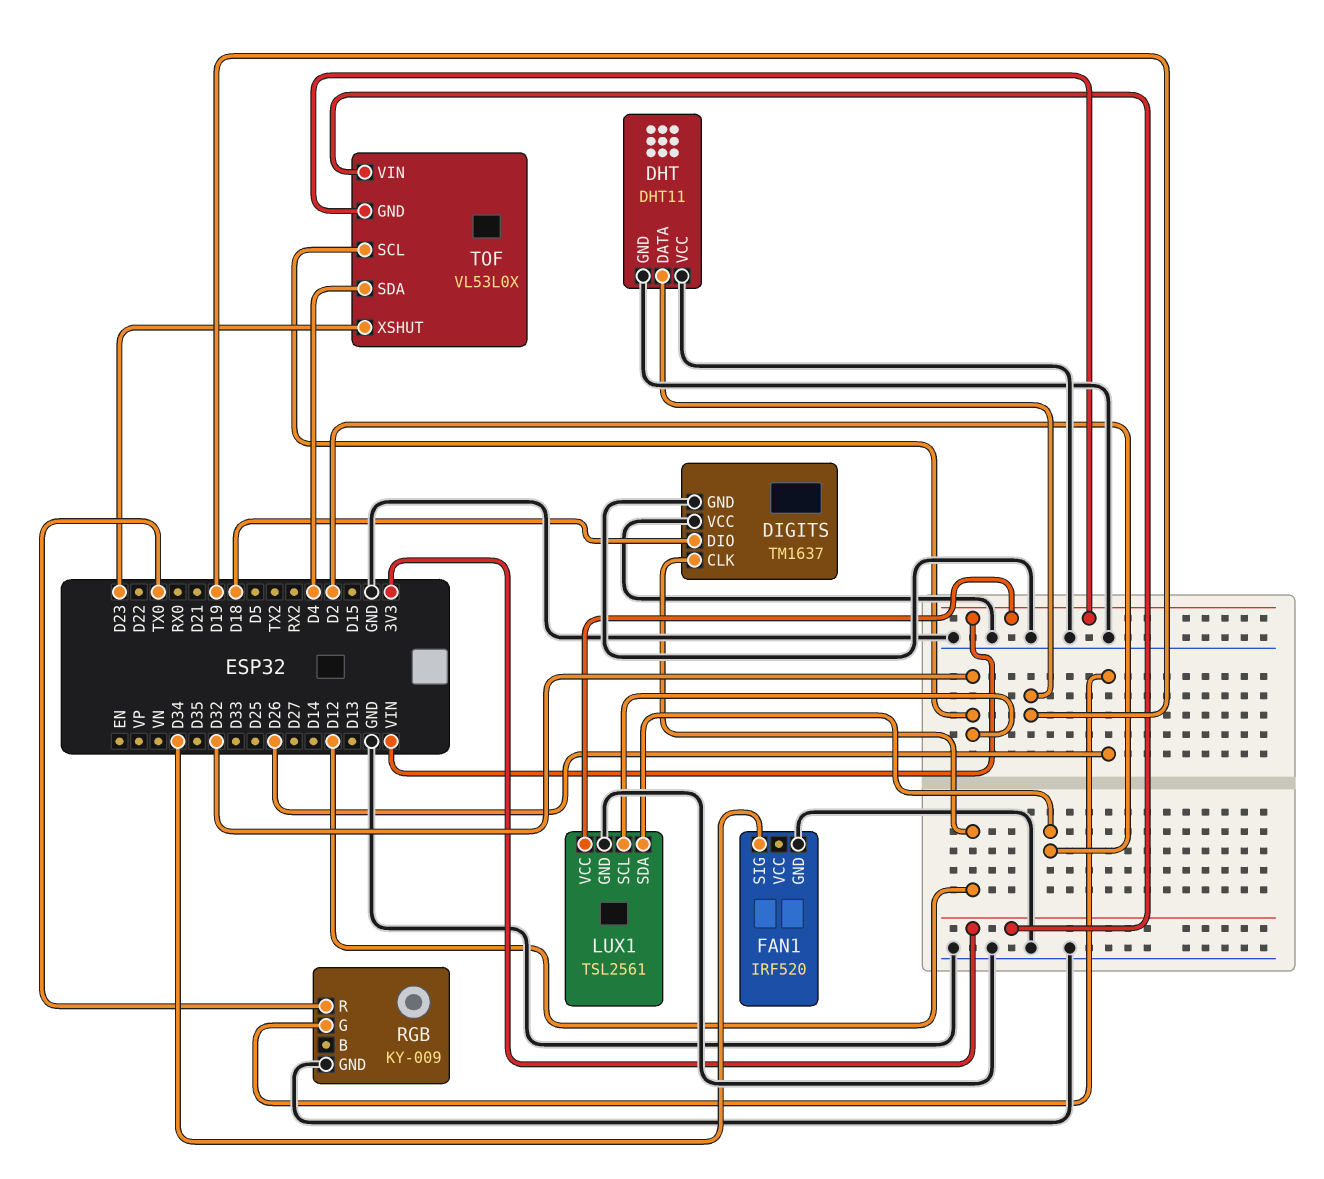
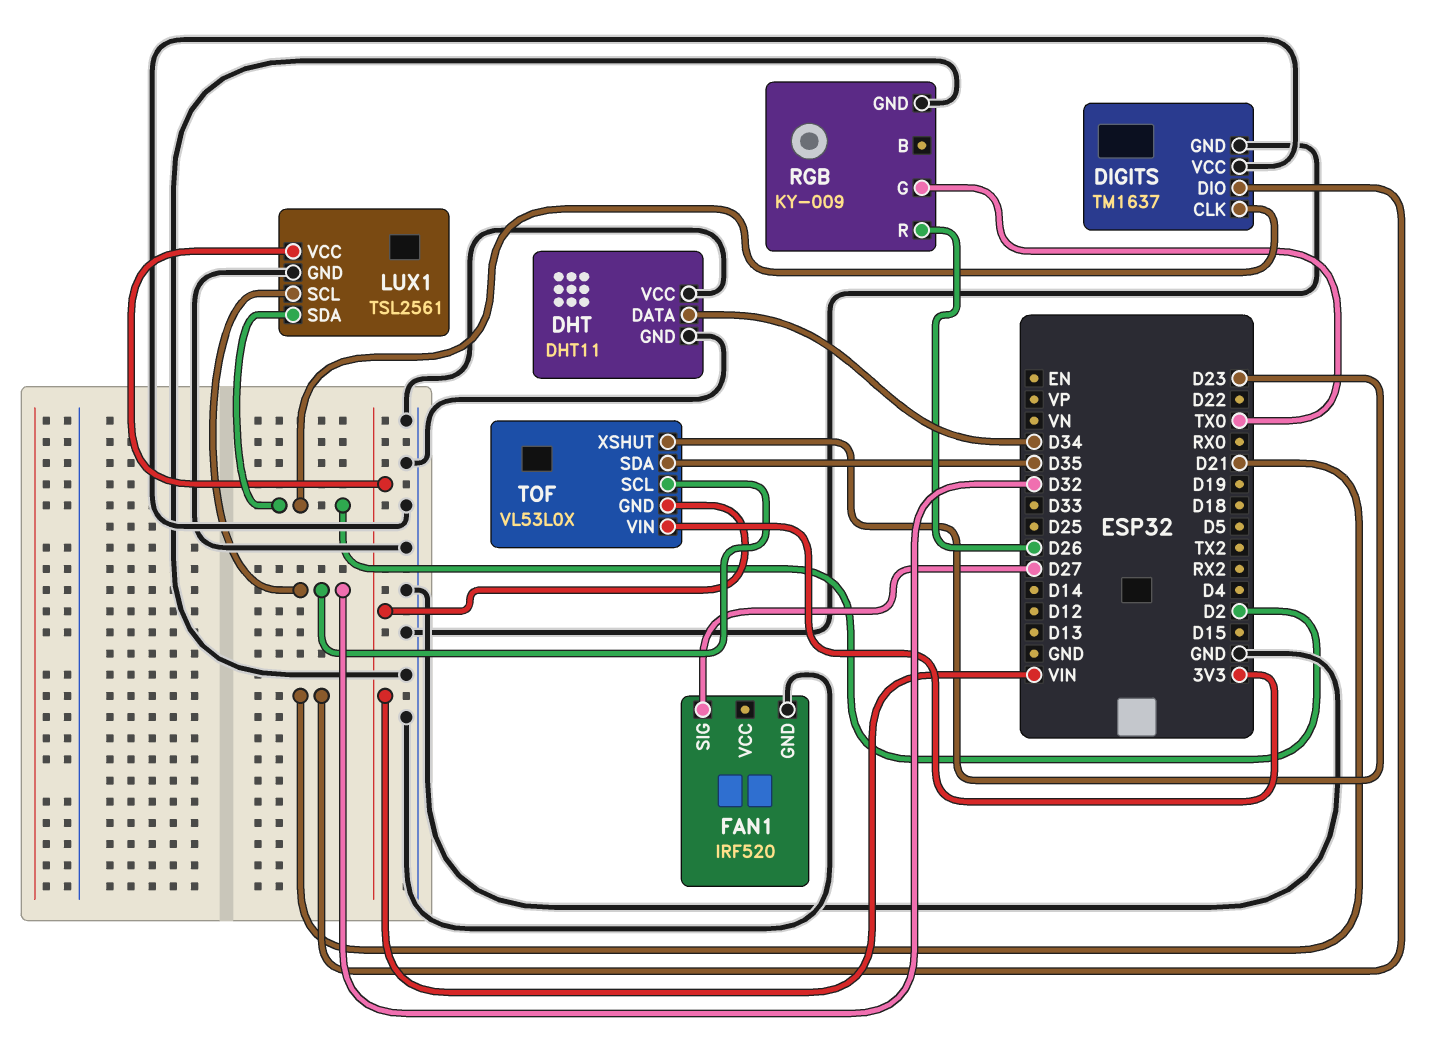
DHT pin DATA: D19 -> D34
DIGITS pin CLK: D12 -> D2
DIGITS pin DIO: D18 -> D21
FAN1 pin SIG: D34 -> D27
RGB pin G: D26 -> TX0
RGB pin R: TX0 -> D26
TOF pin SDA: D4 -> D35

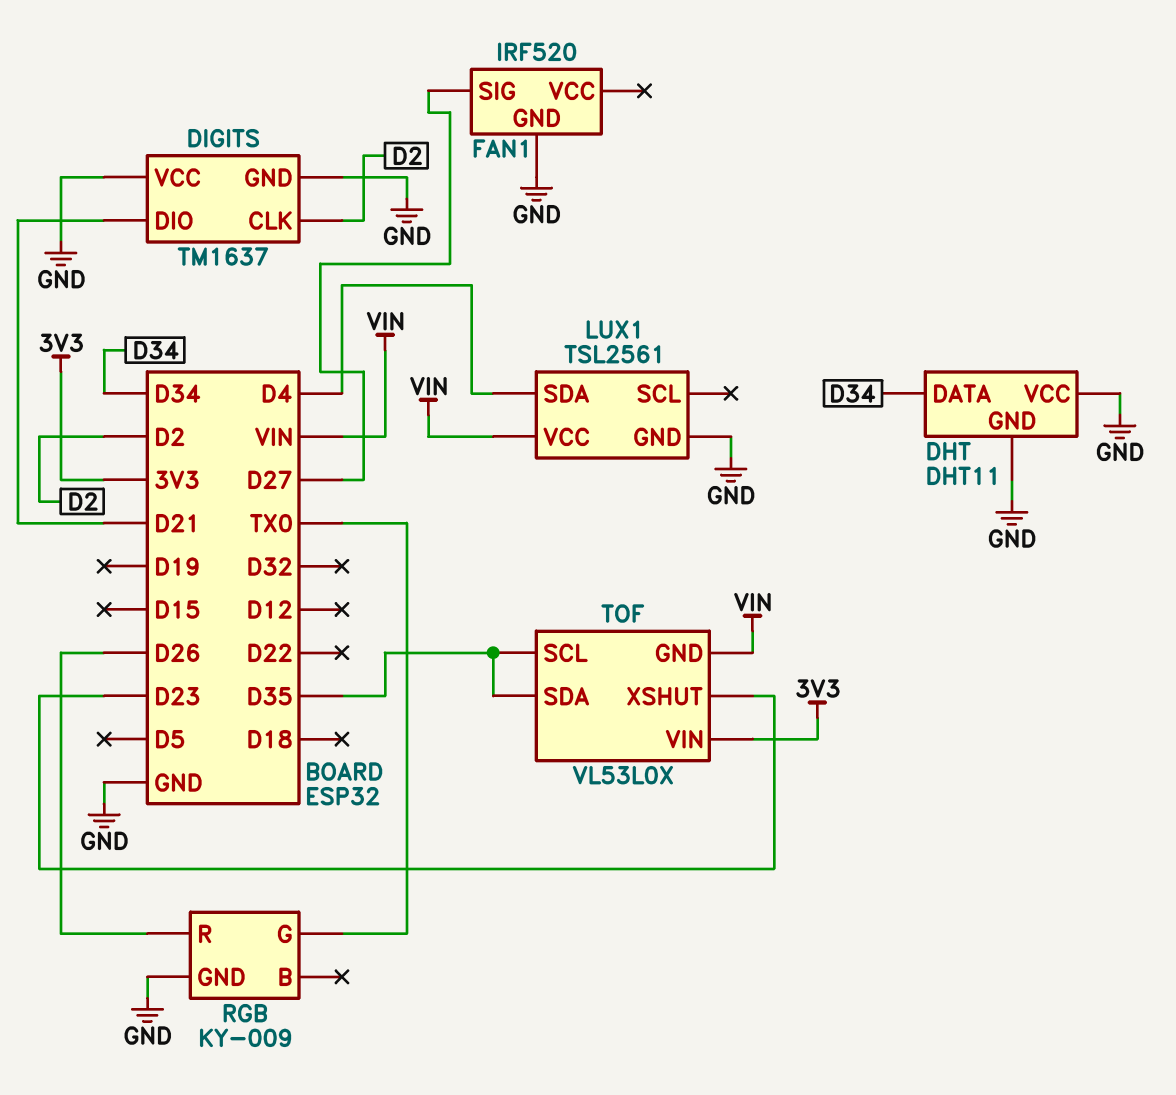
LUX1 pin SCL: D32 -> none
LUX1 pin SDA: D2 -> D4
TOF pin SCL: D32 -> D35

